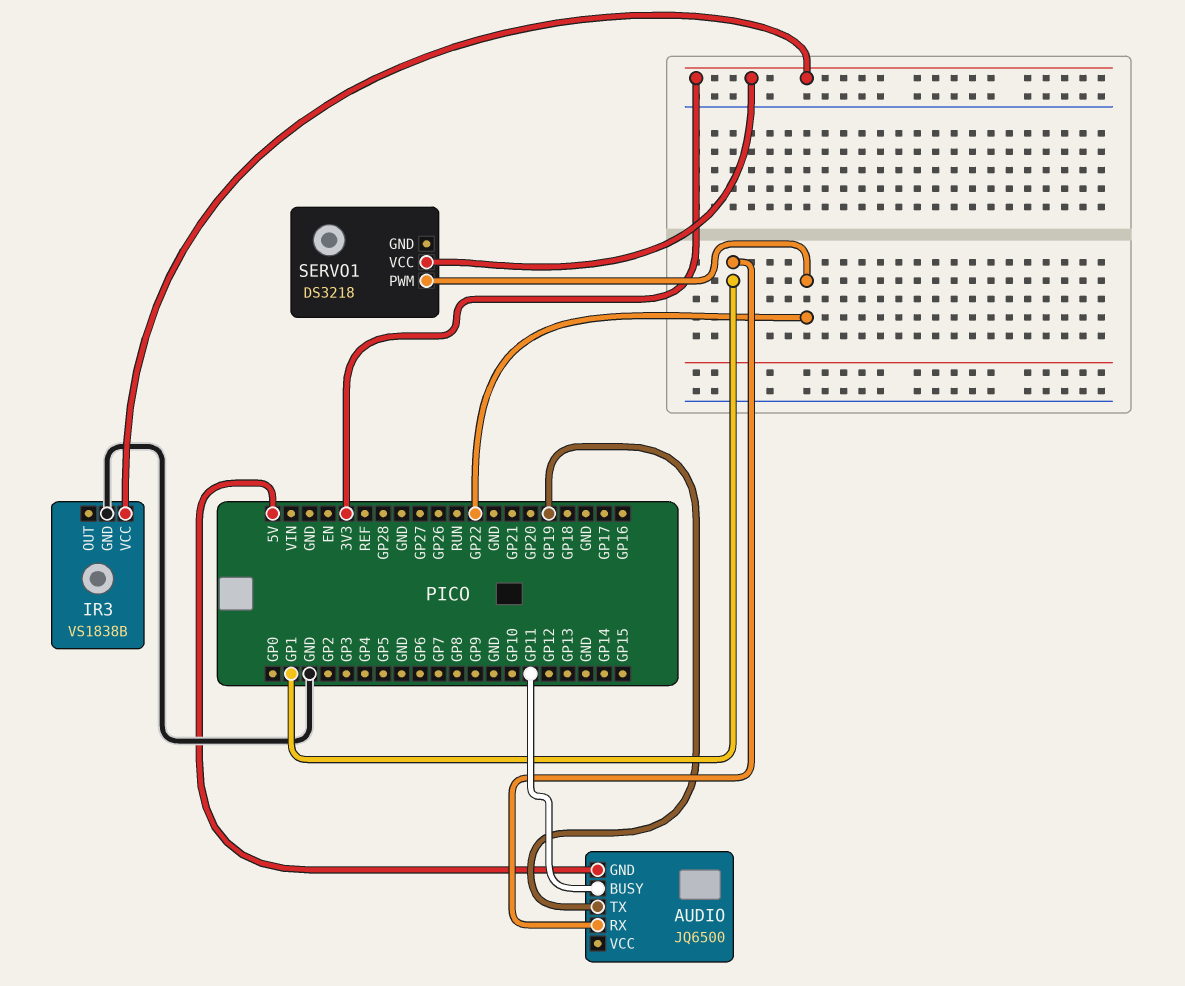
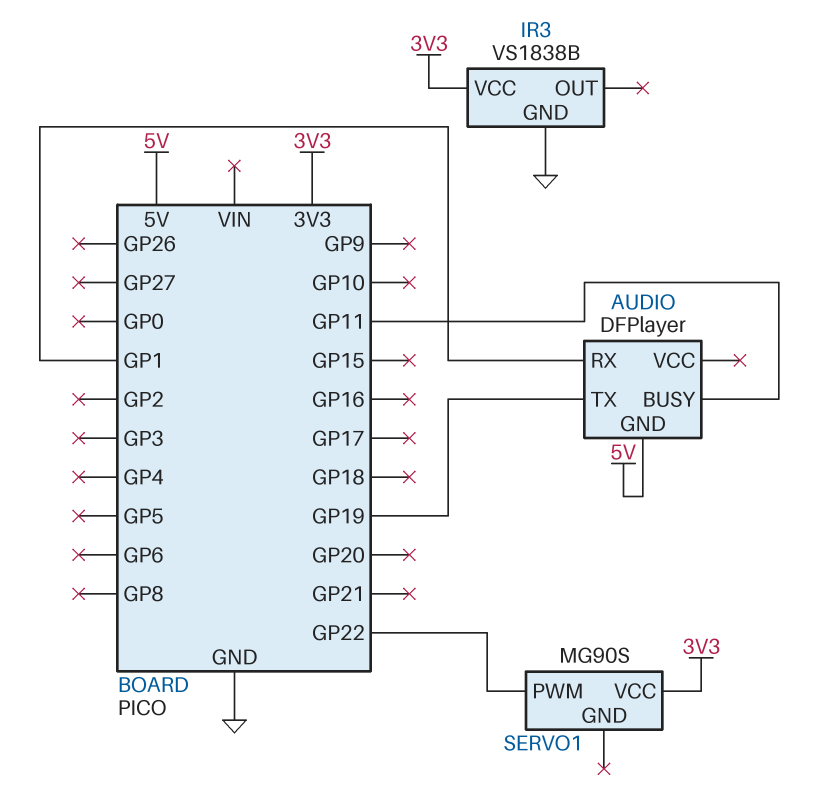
AUDIO: JQ6500 -> DFPlayer
SERVO1: DS3218 -> MG90S

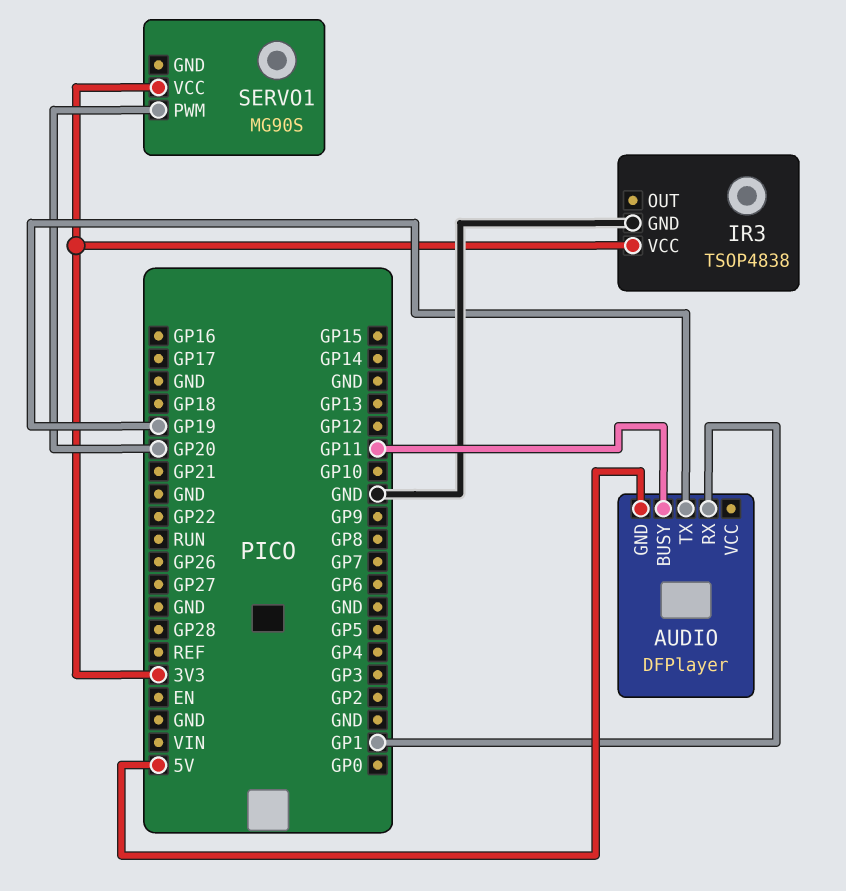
IR3: VS1838B -> TSOP4838
SERVO1 pin PWM: GP22 -> GP20

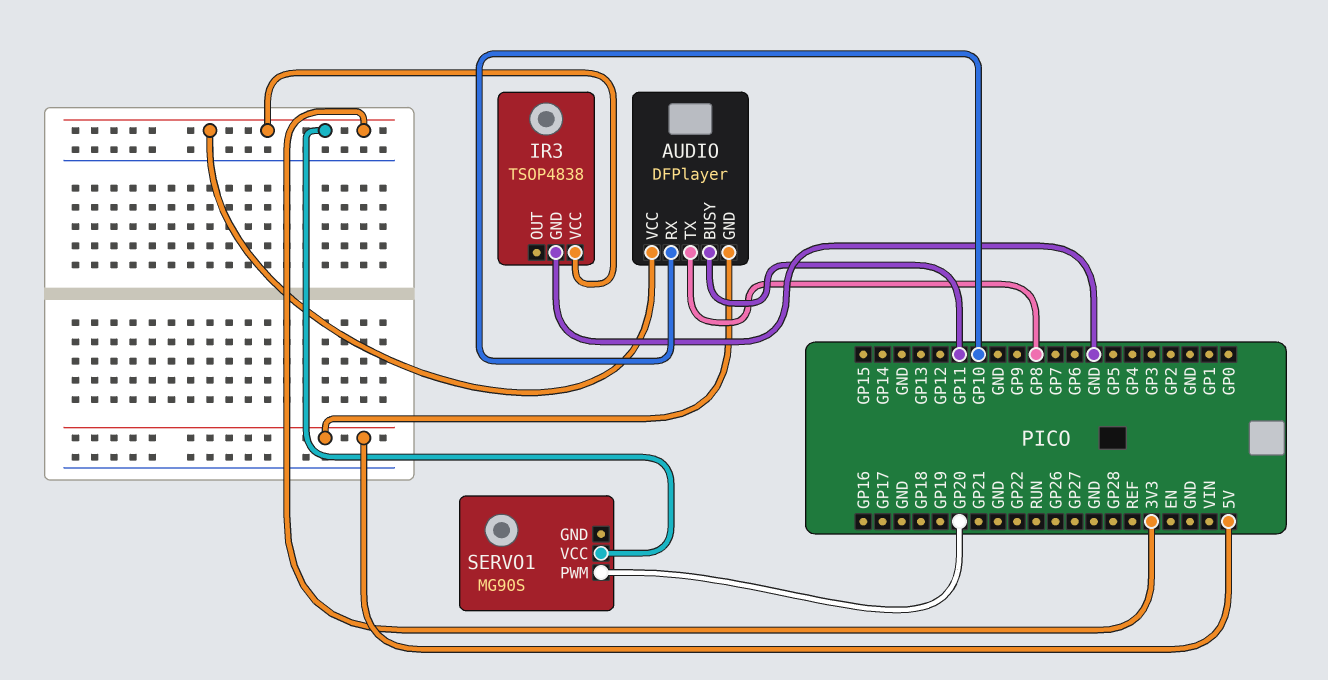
AUDIO pin RX: GP1 -> GP10
AUDIO pin TX: GP19 -> GP8
AUDIO pin VCC: none -> 3V3

